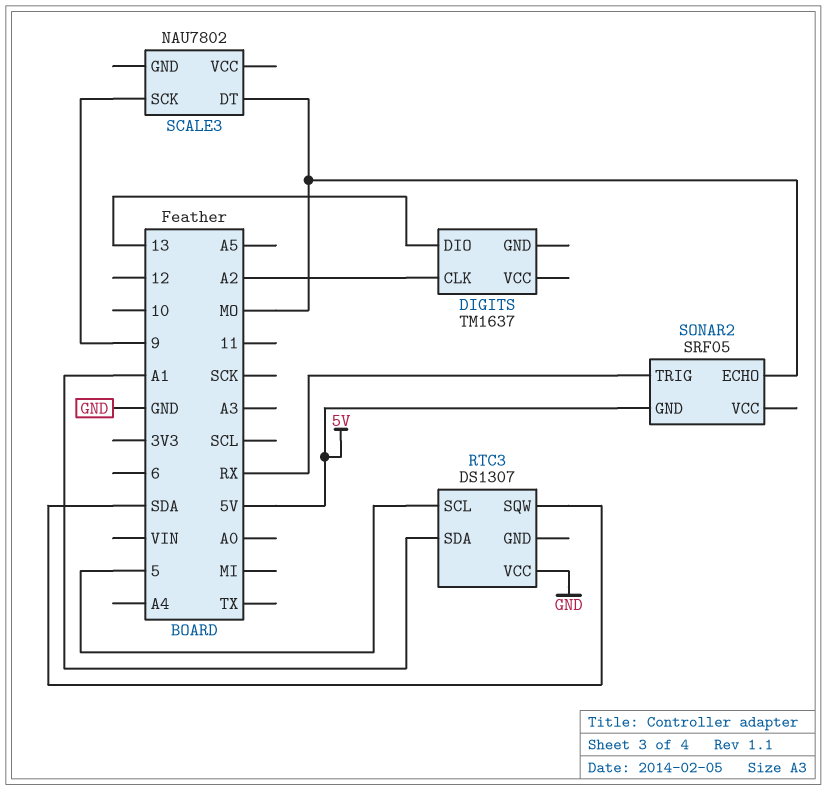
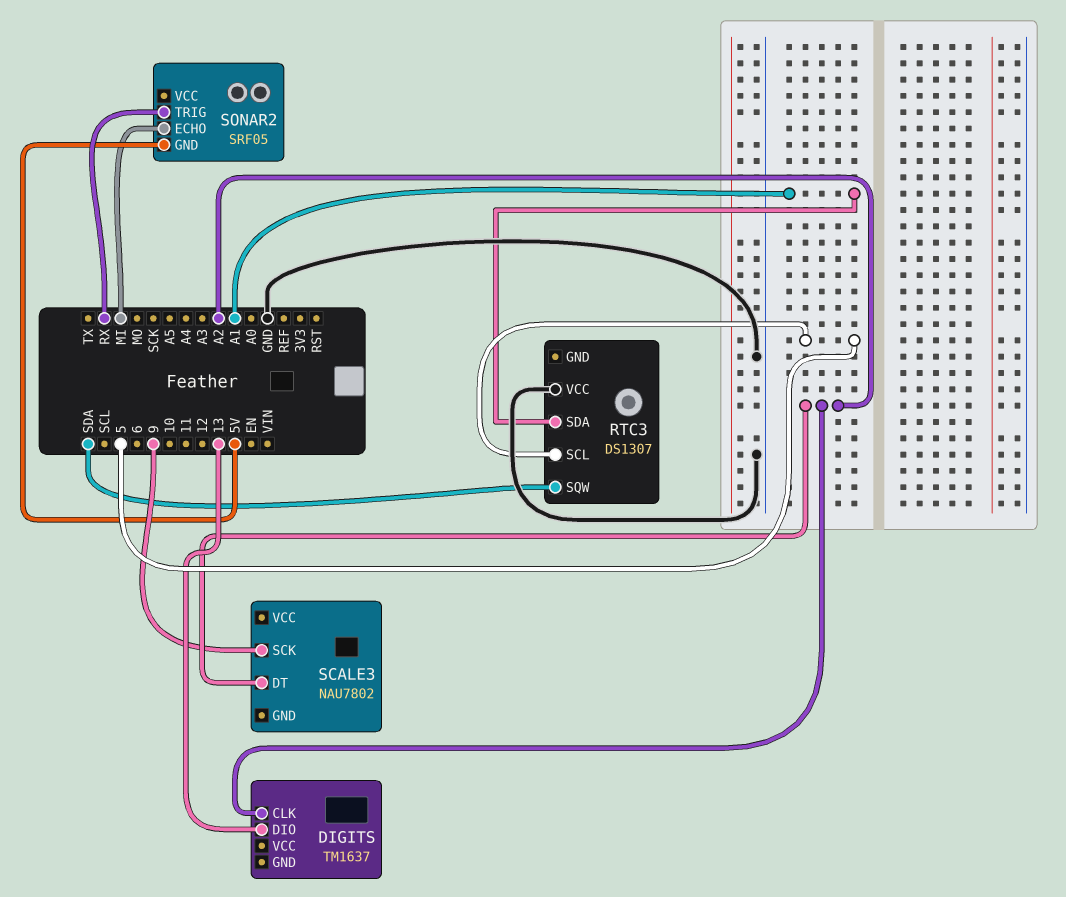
SCALE3 pin DT: MO -> A2
SONAR2 pin ECHO: MO -> MI

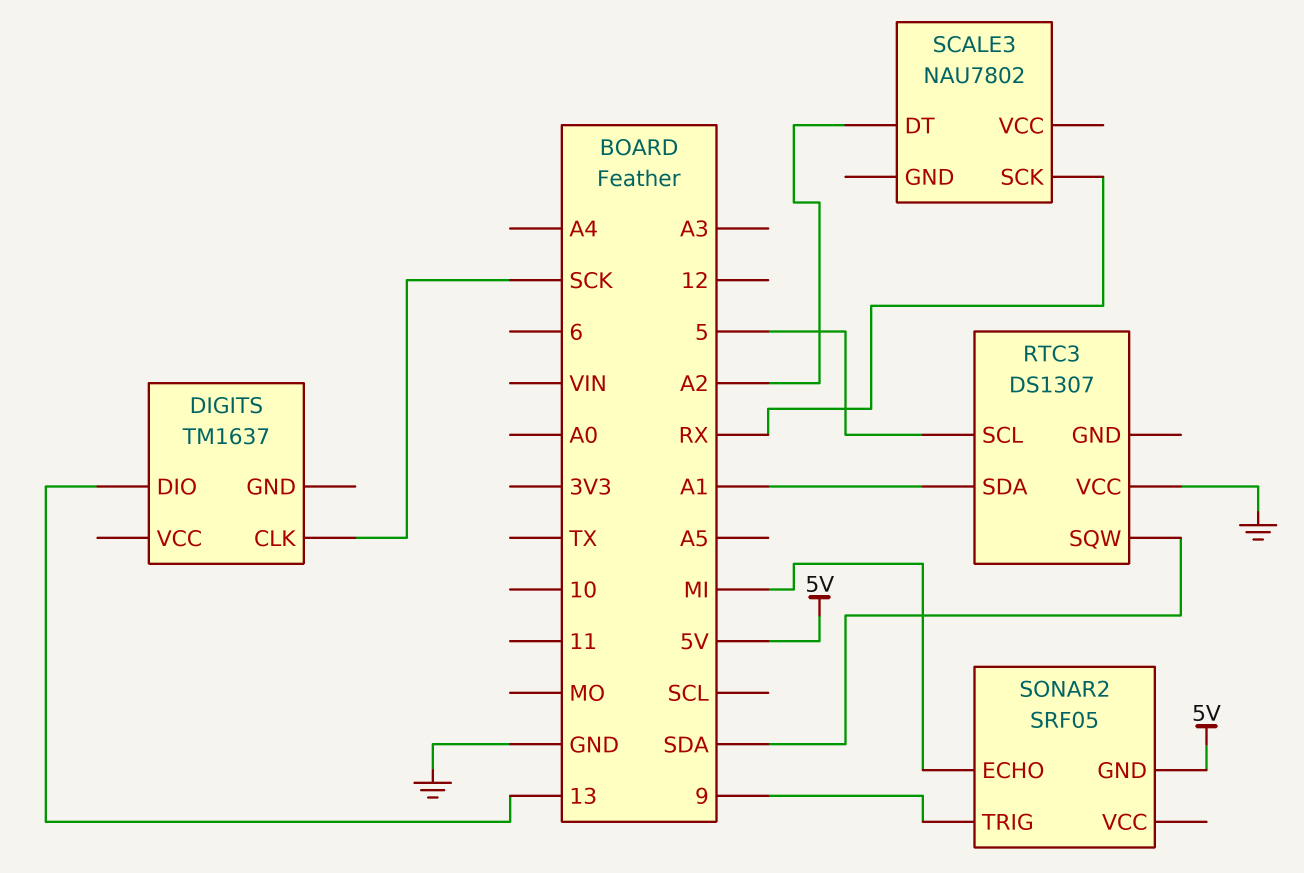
DIGITS pin CLK: A2 -> SCK
SCALE3 pin SCK: 9 -> RX
SONAR2 pin TRIG: RX -> 9

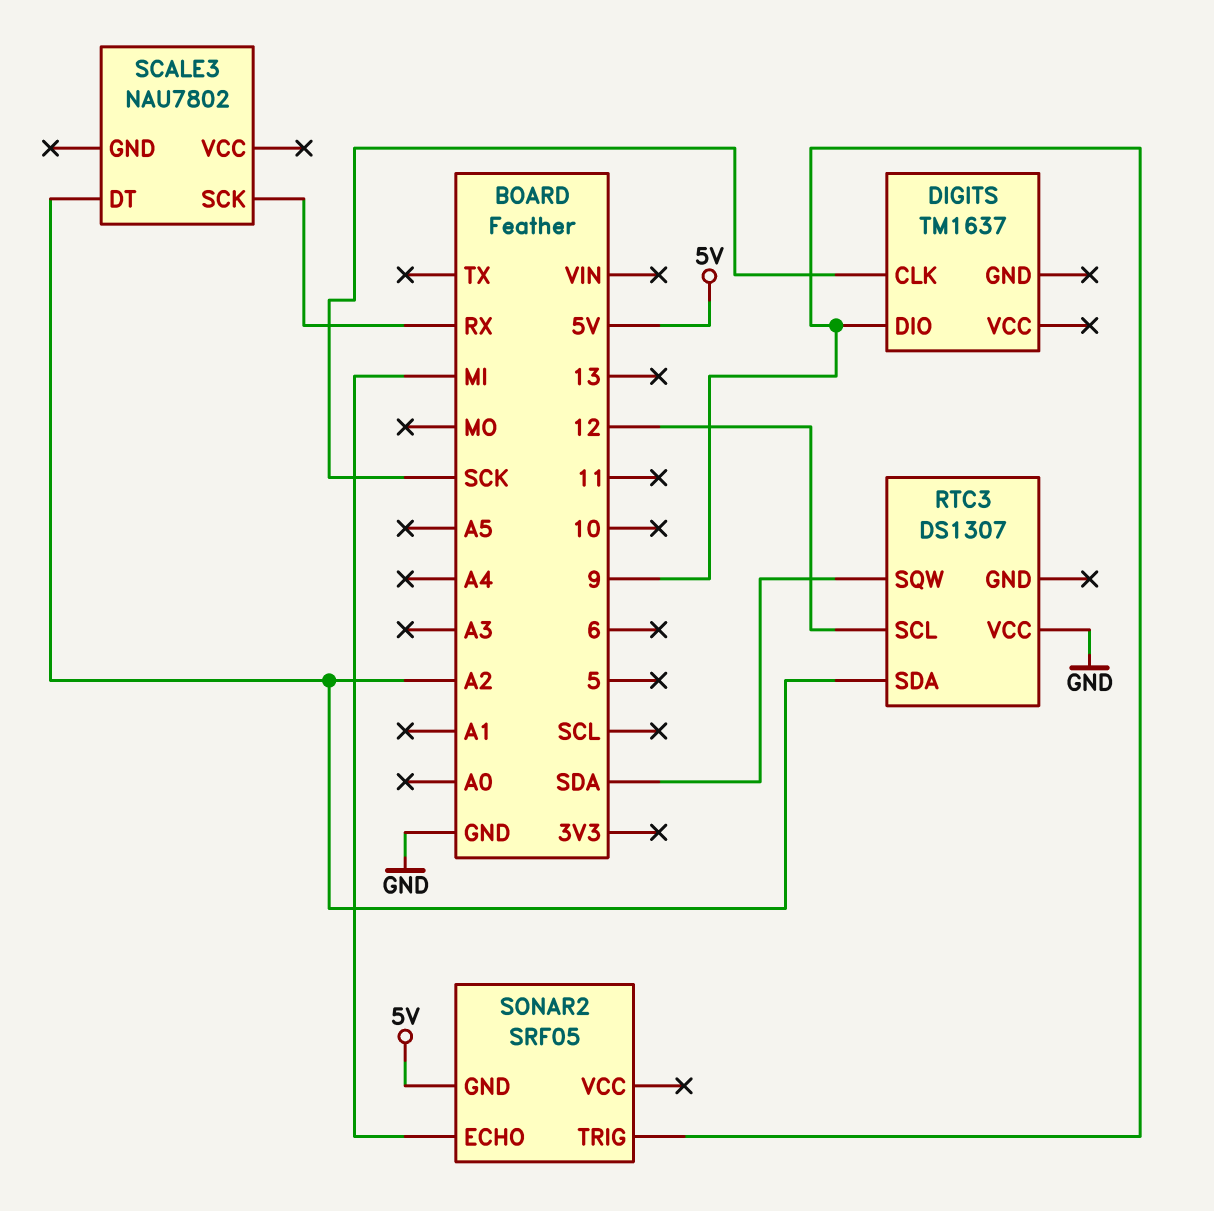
DIGITS pin DIO: 13 -> 9
RTC3 pin SCL: 5 -> 12
RTC3 pin SDA: A1 -> A2

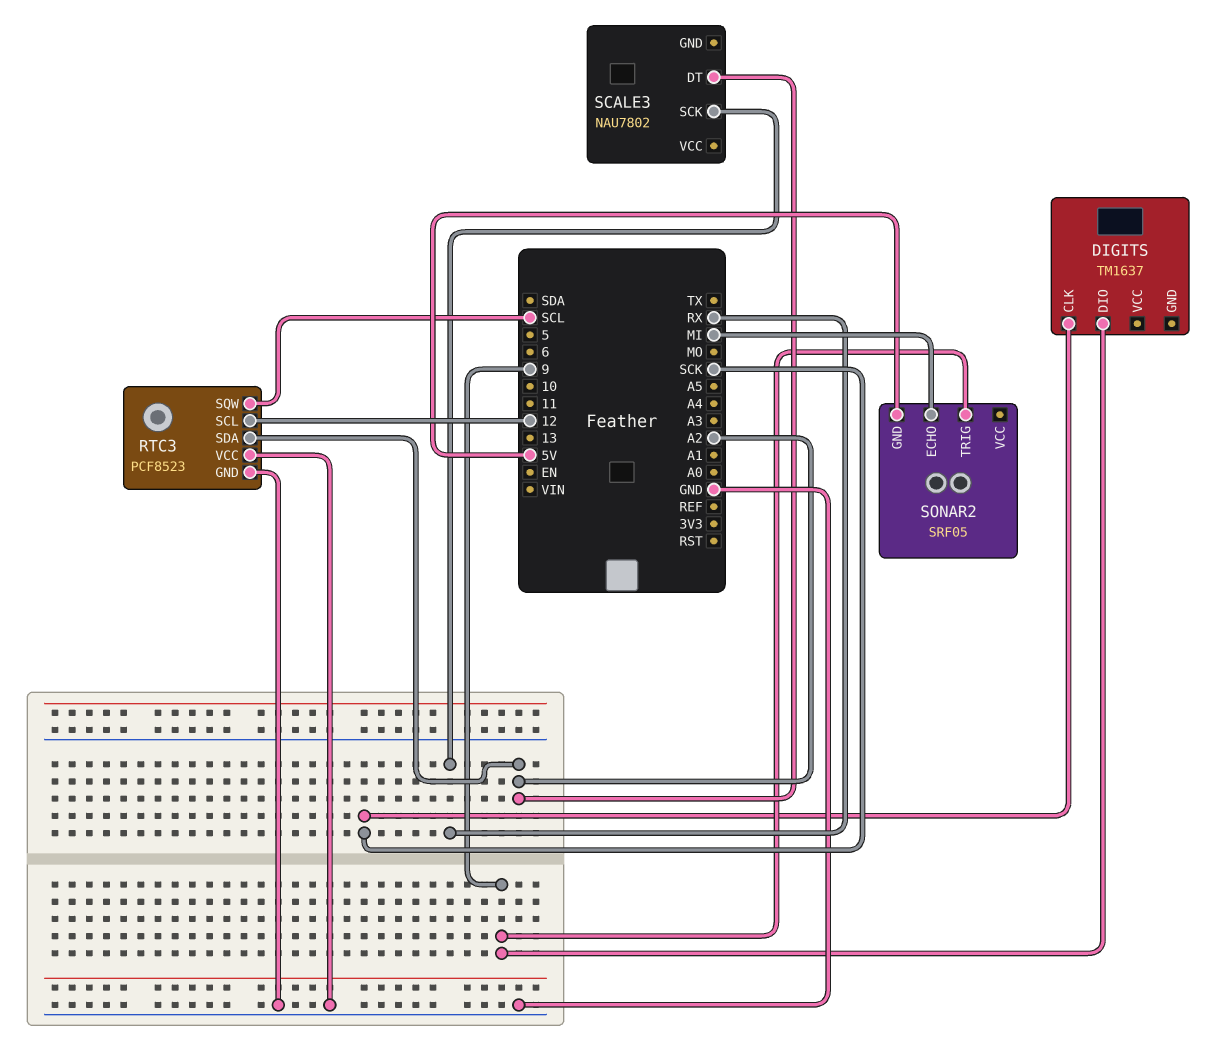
RTC3: DS1307 -> PCF8523
RTC3 pin GND: none -> GND
RTC3 pin SQW: SDA -> SCL

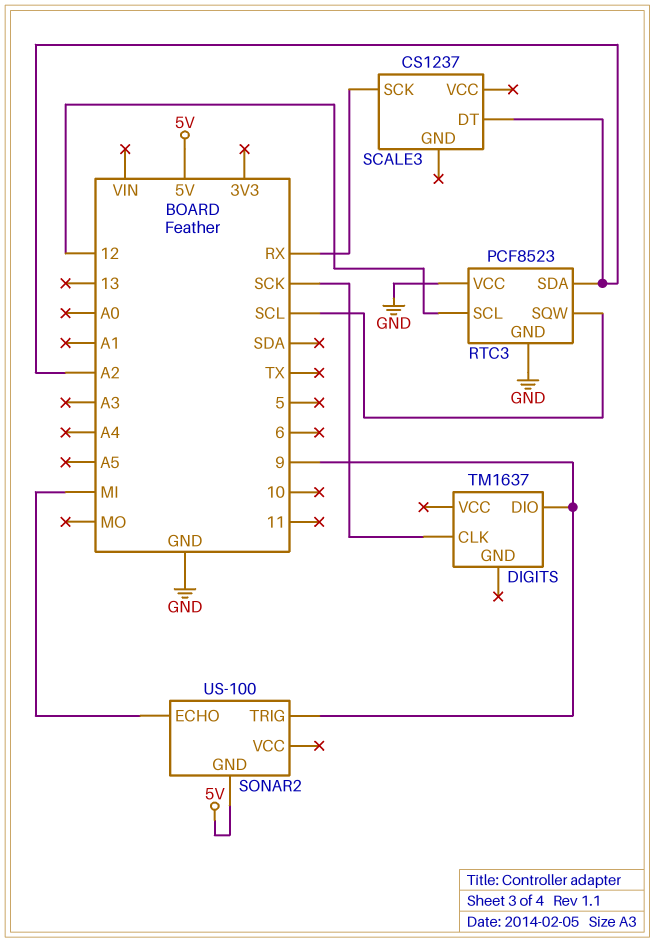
SCALE3: NAU7802 -> CS1237
SONAR2: SRF05 -> US-100

